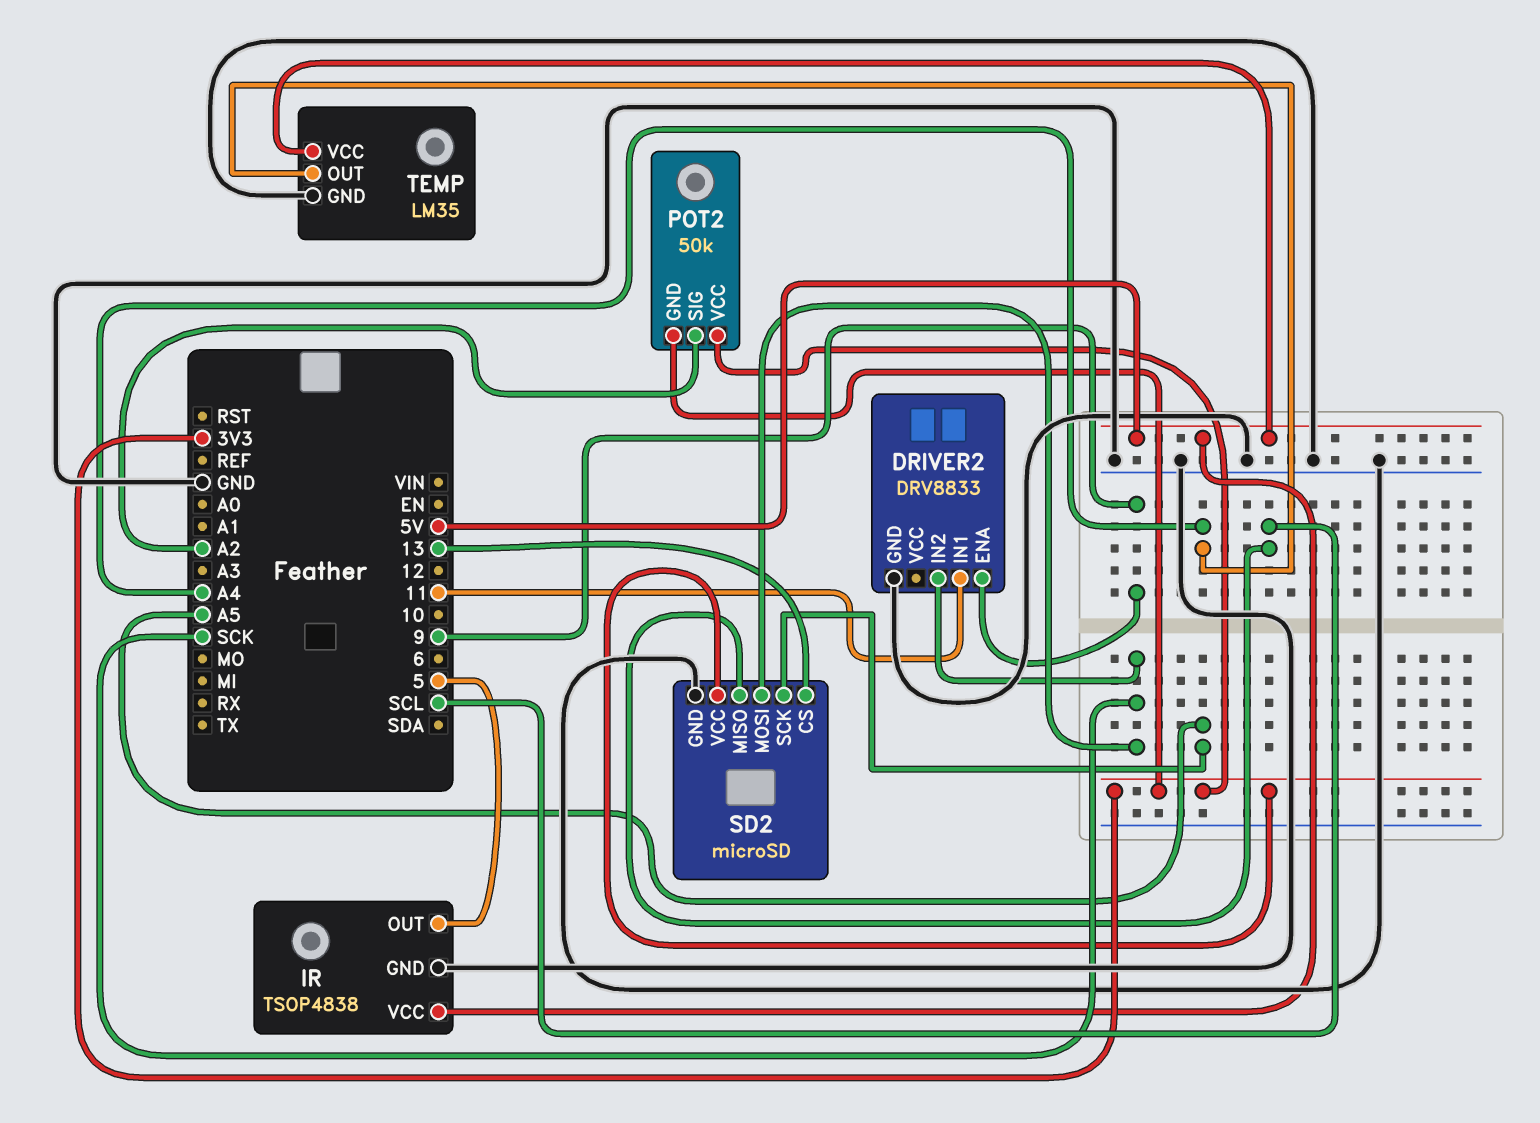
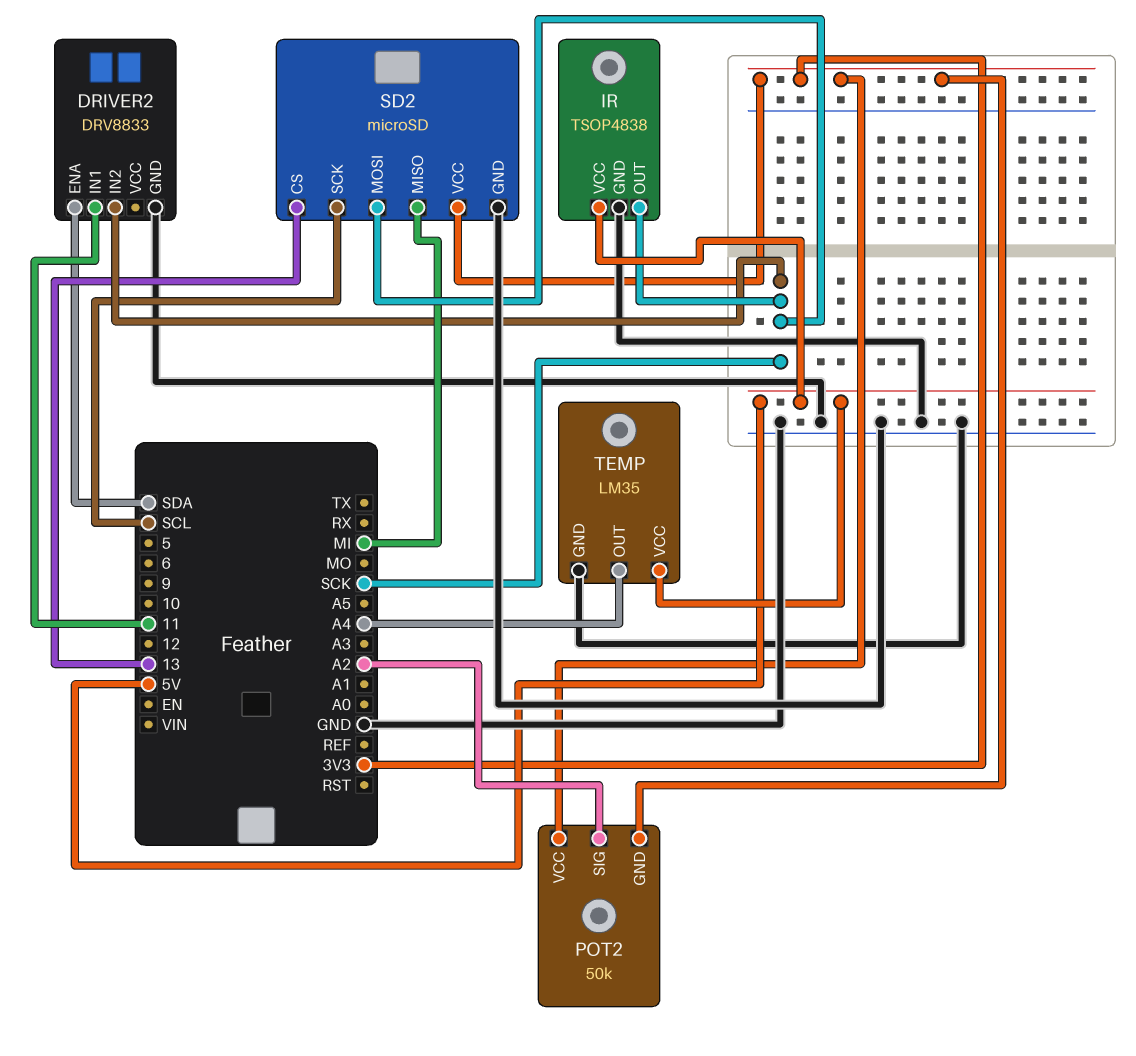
DRIVER2 pin ENA: 9 -> SDA
IR pin OUT: 5 -> SCK
SD2 pin MISO: SCL -> MI
SD2 pin SCK: A5 -> SCL

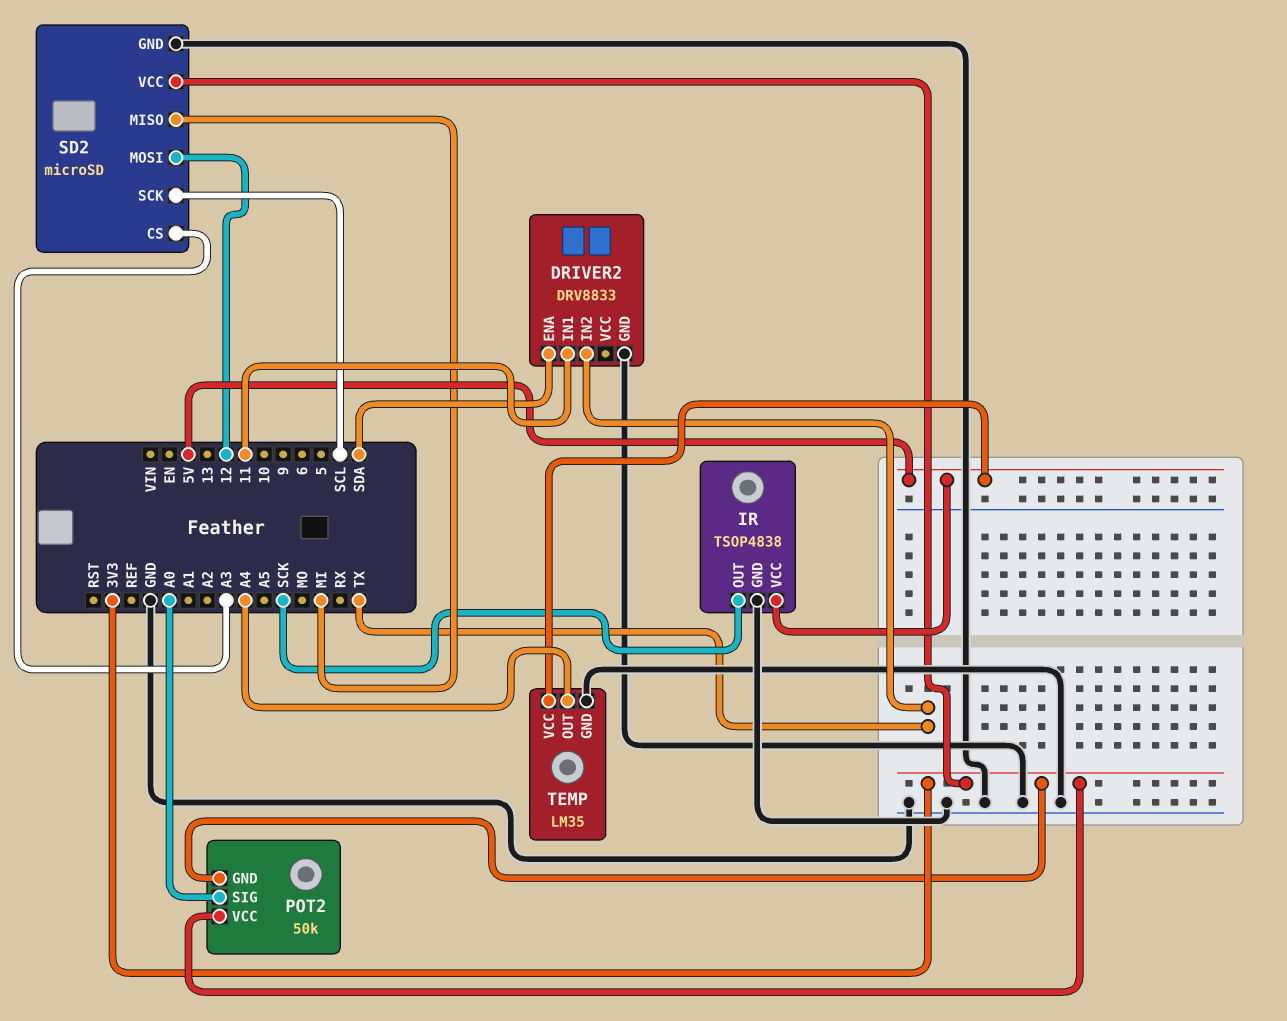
DRIVER2 pin IN2: SCK -> TX
POT2 pin SIG: A2 -> A0
SD2 pin CS: 13 -> A3
SD2 pin MOSI: SCK -> 12

